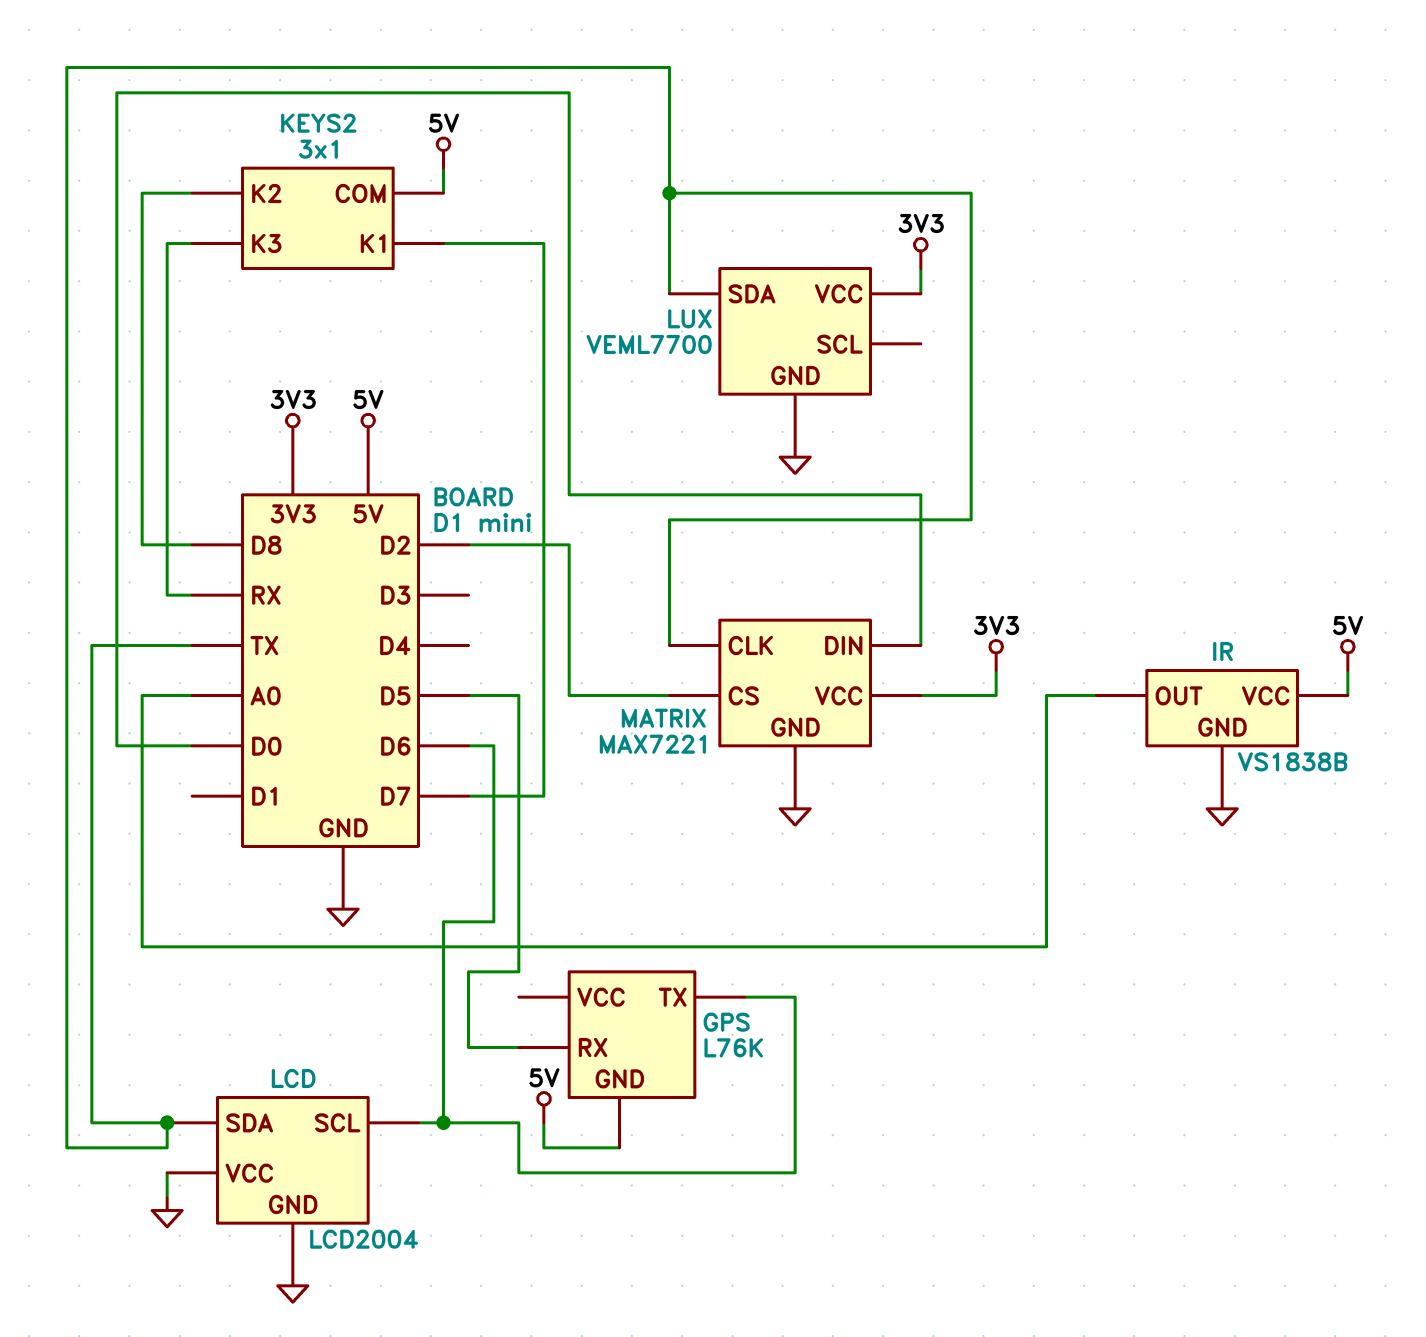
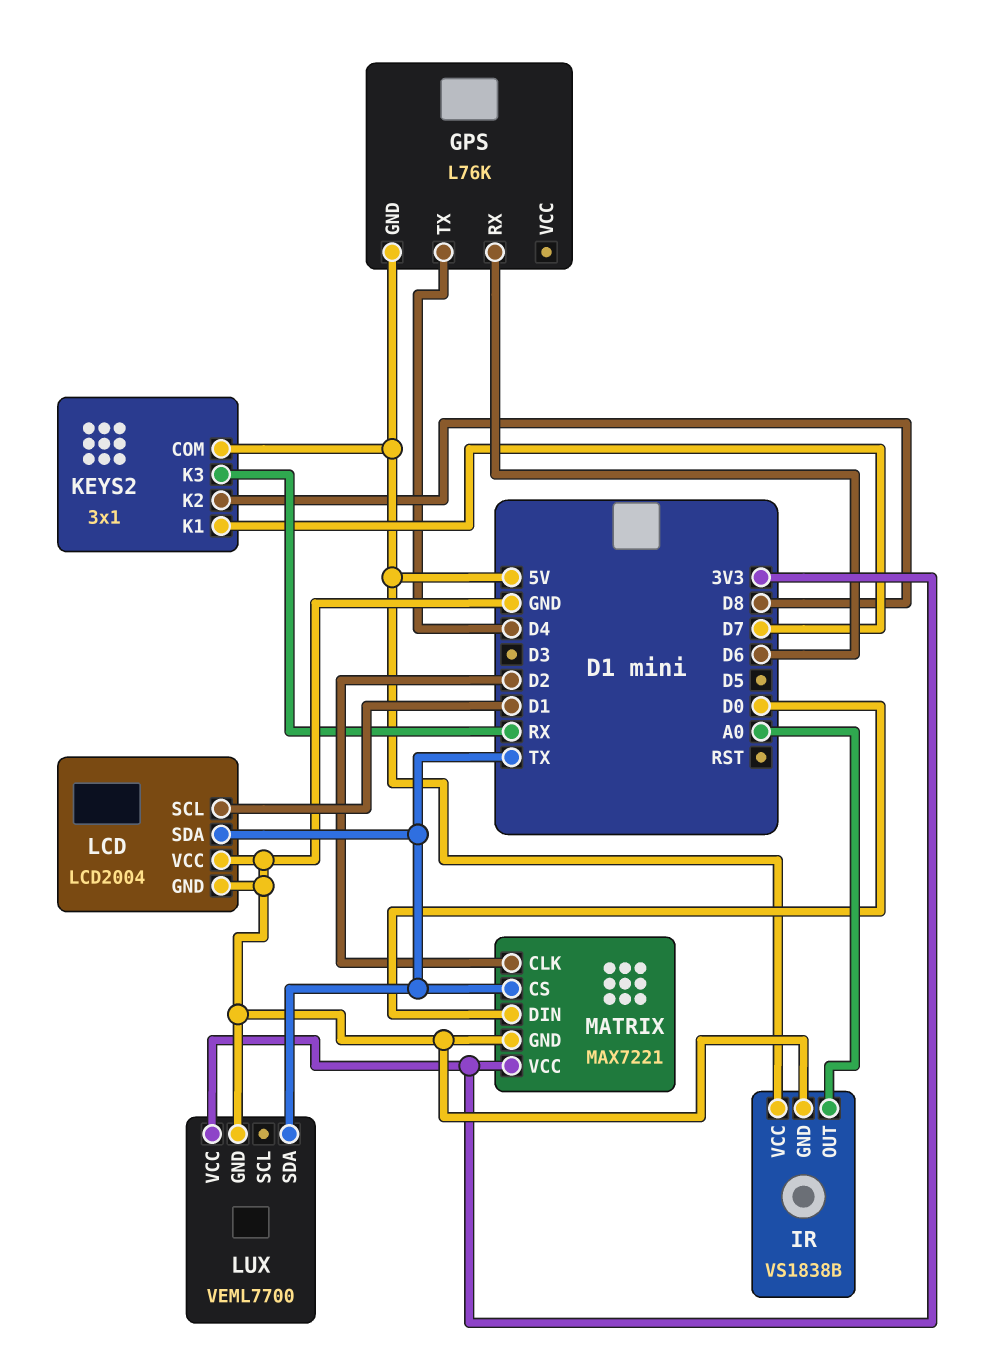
GPS pin RX: D5 -> D6
GPS pin TX: D6 -> D4
LCD pin SCL: D6 -> D1
MATRIX pin CLK: TX -> D2
MATRIX pin CS: D2 -> TX

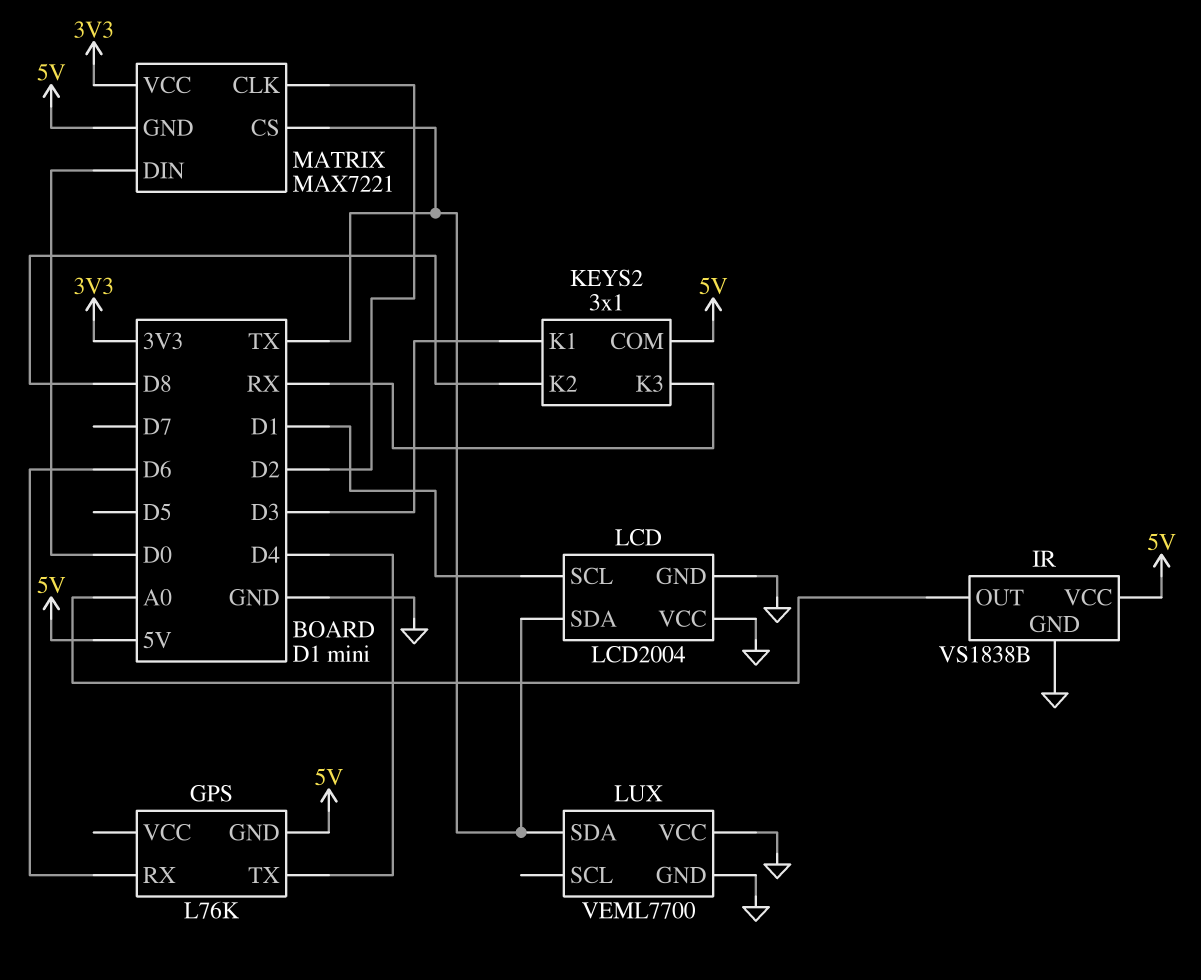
KEYS2 pin K1: D7 -> D3
LUX pin VCC: 3V3 -> GND
MATRIX pin GND: GND -> 5V

